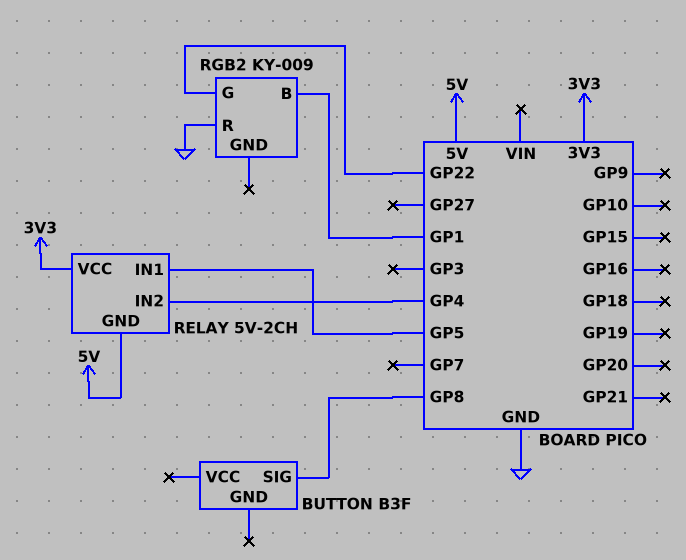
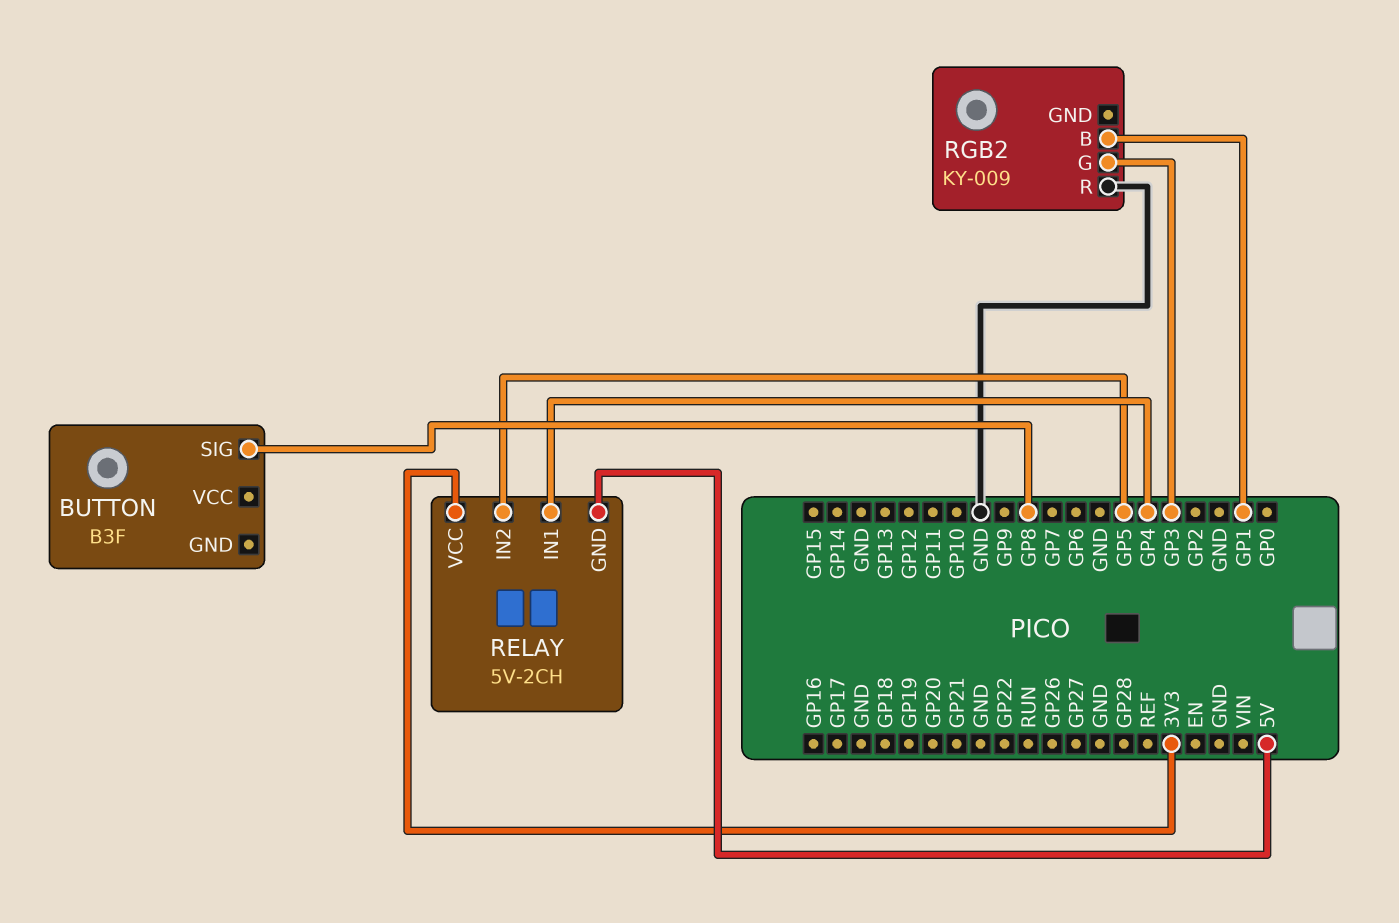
RELAY pin IN1: GP5 -> GP4
RELAY pin IN2: GP4 -> GP5
RGB2 pin G: GP22 -> GP3

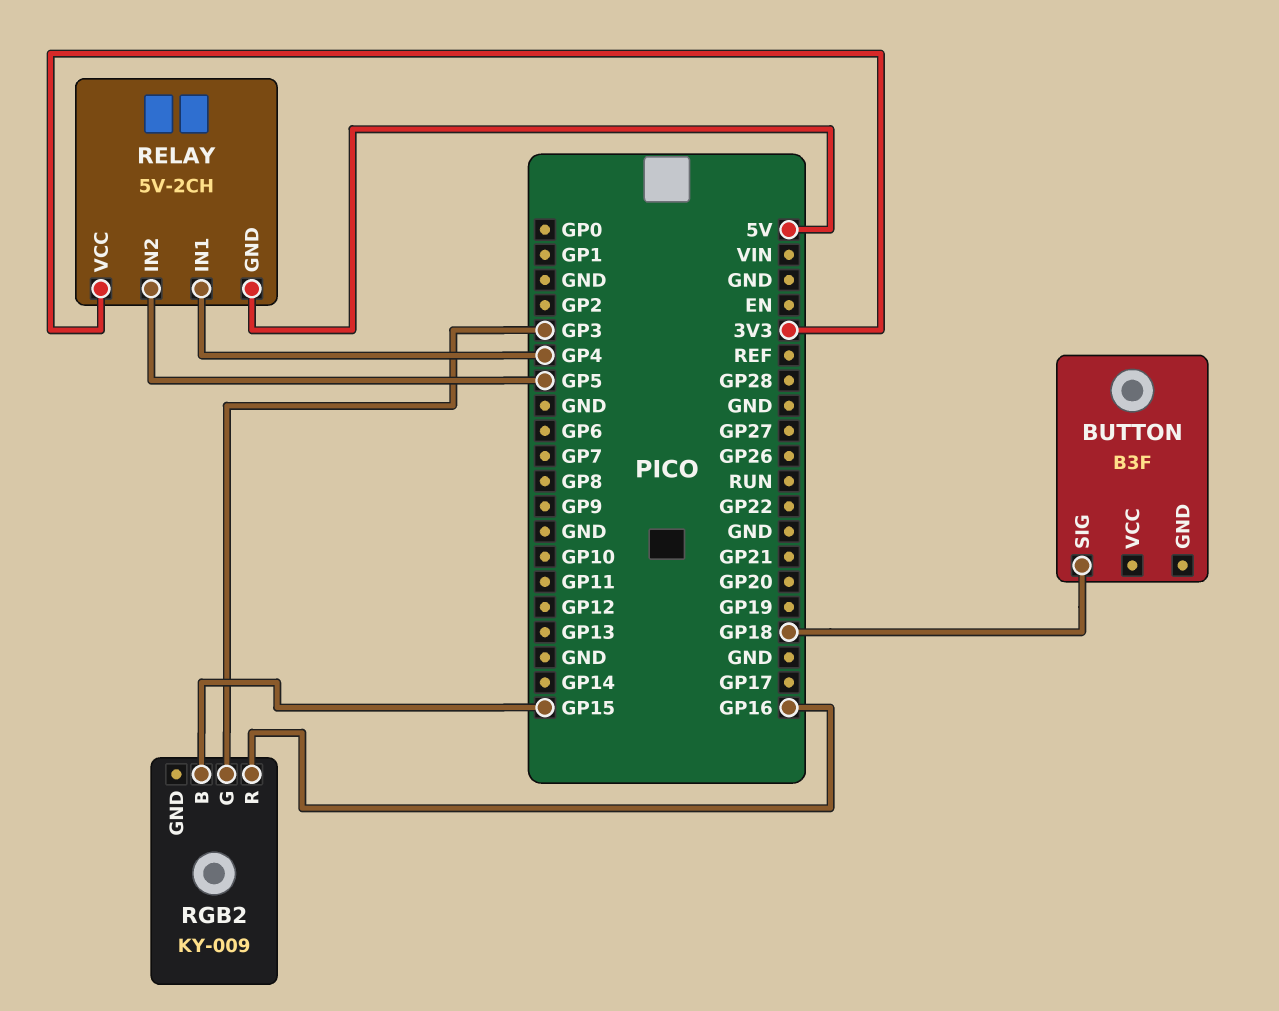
BUTTON pin SIG: GP8 -> GP18
RGB2 pin B: GP1 -> GP15
RGB2 pin R: GND -> GP16

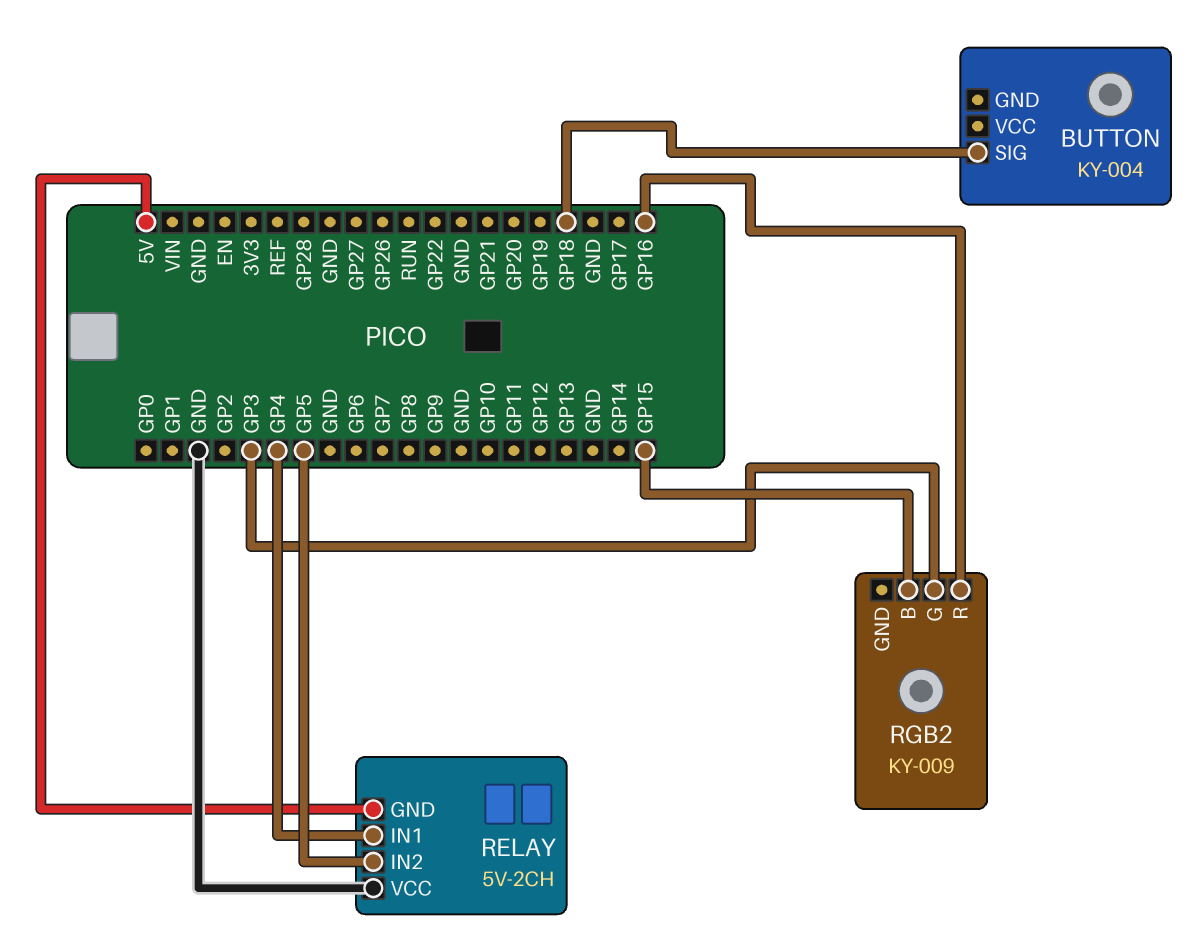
BUTTON: B3F -> KY-004
RELAY pin VCC: 3V3 -> GND

